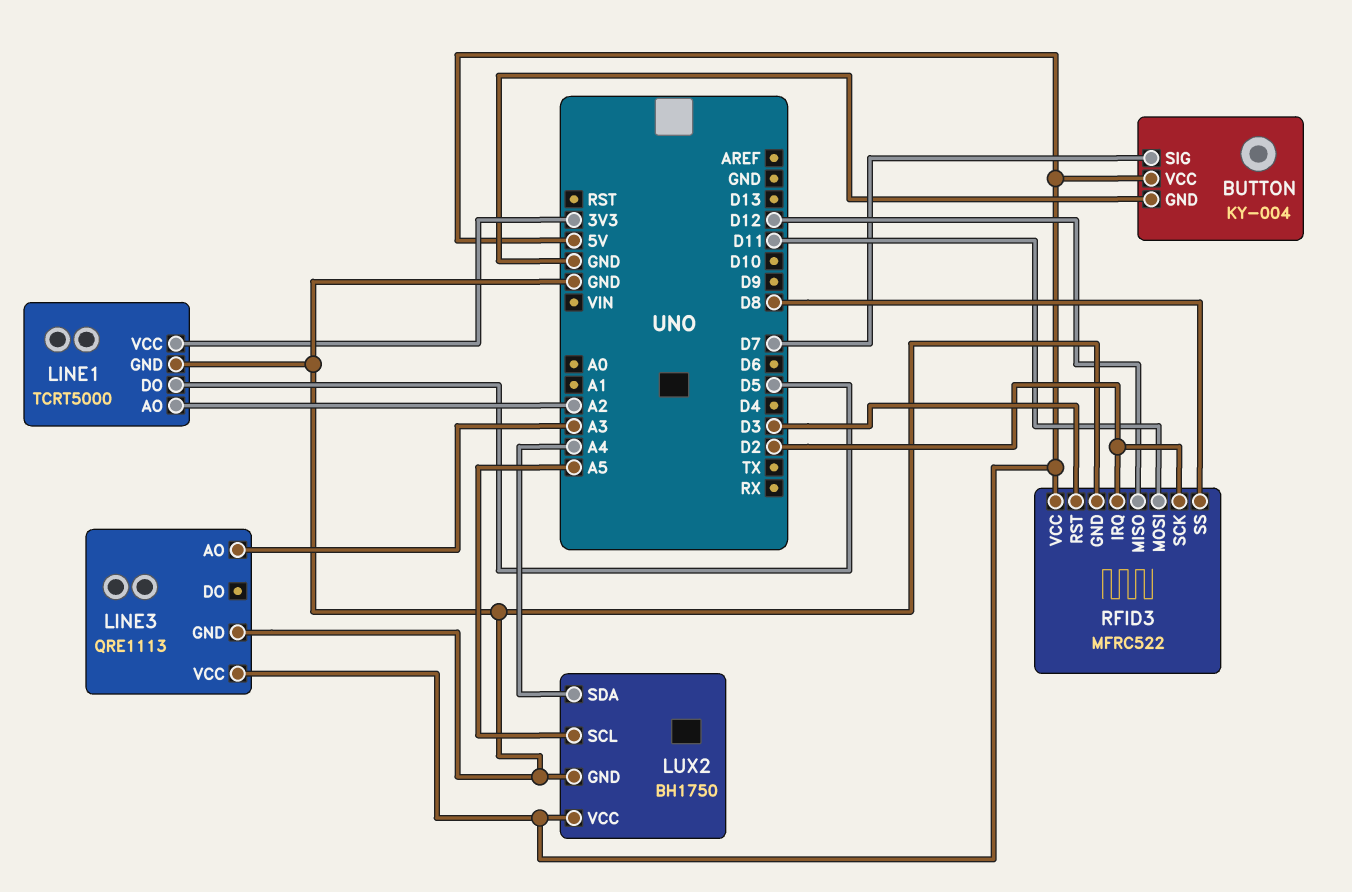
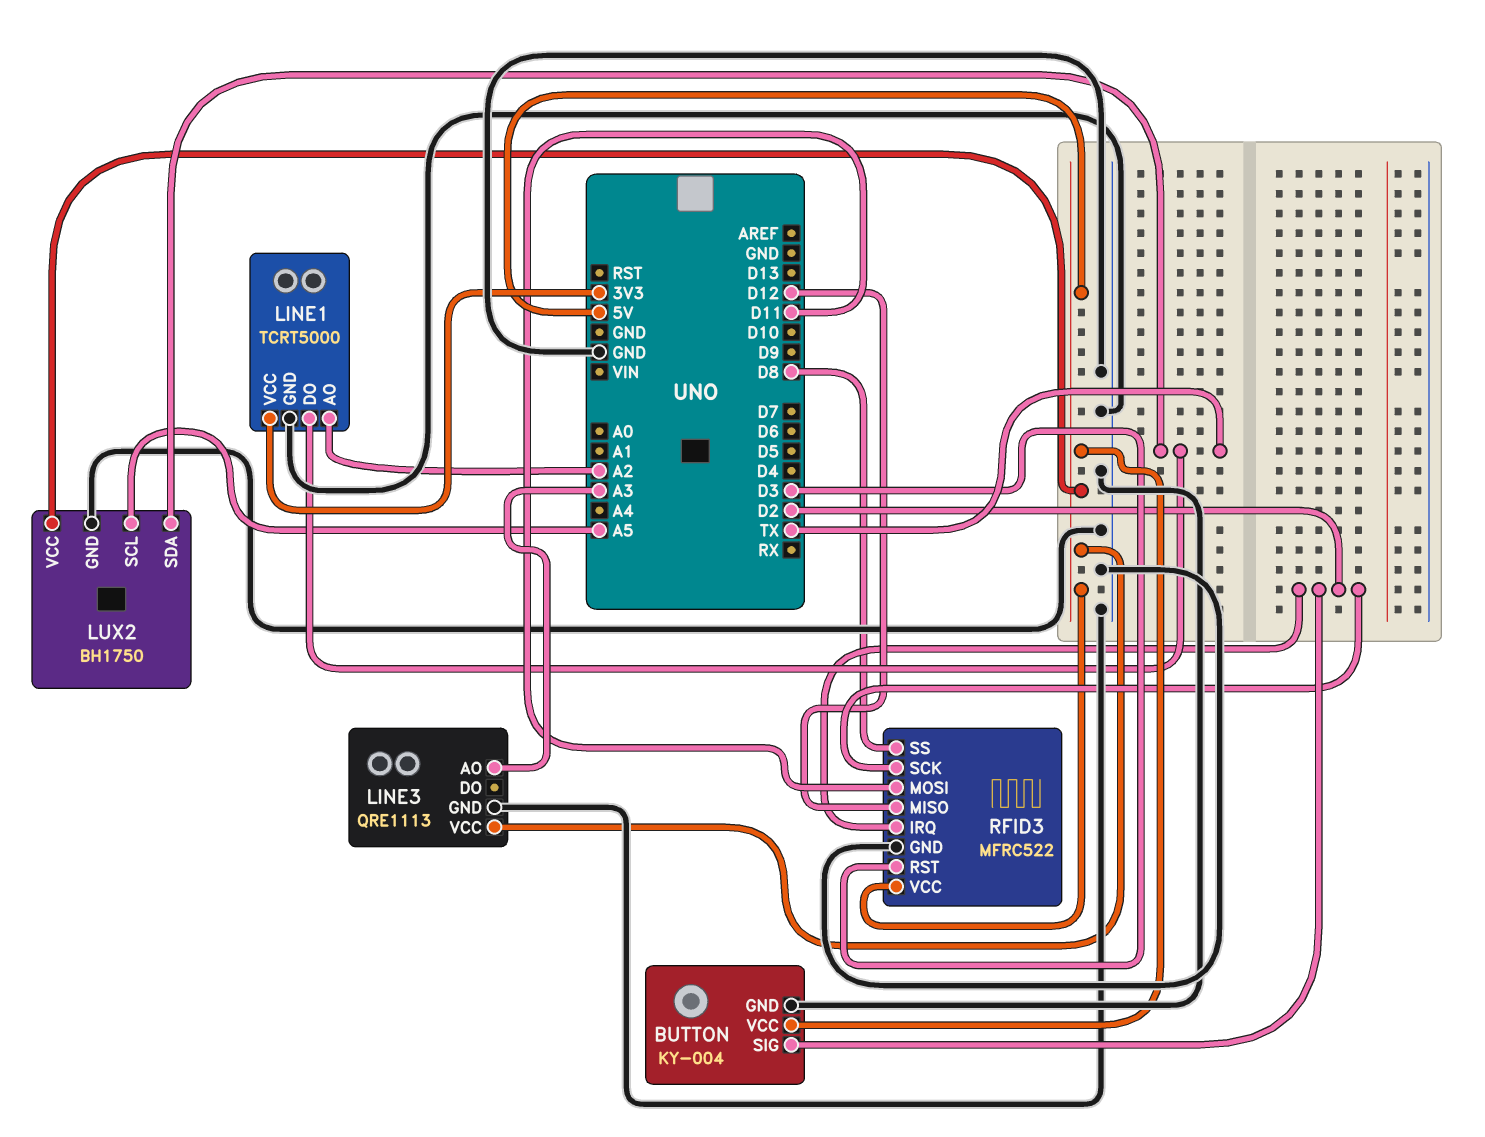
BUTTON pin SIG: D7 -> D2
LINE1 pin DO: D5 -> TX
LUX2 pin SDA: A4 -> TX

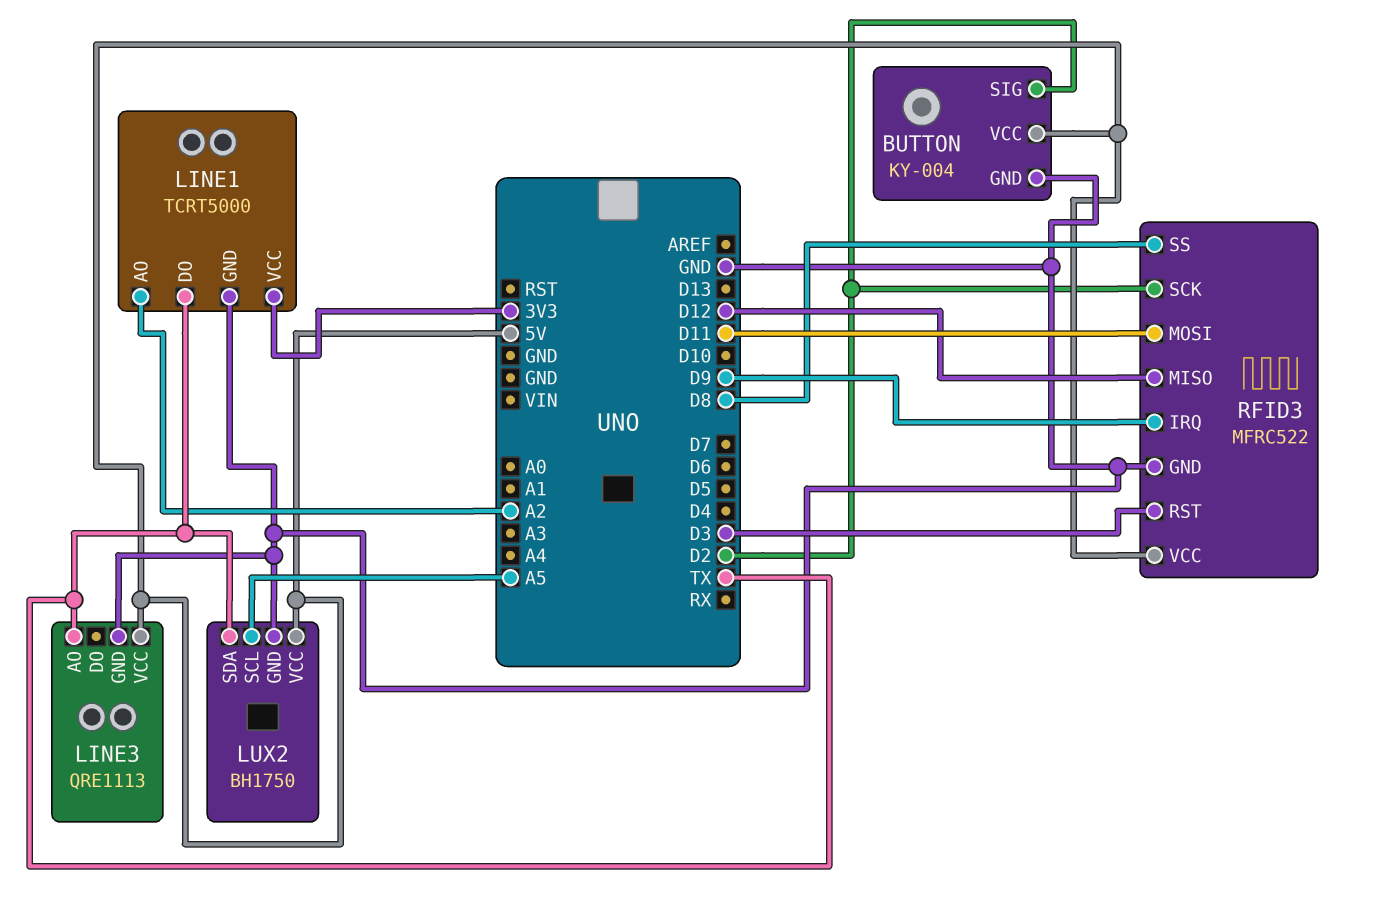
LINE3 pin AO: A3 -> TX
RFID3 pin IRQ: D2 -> D9

